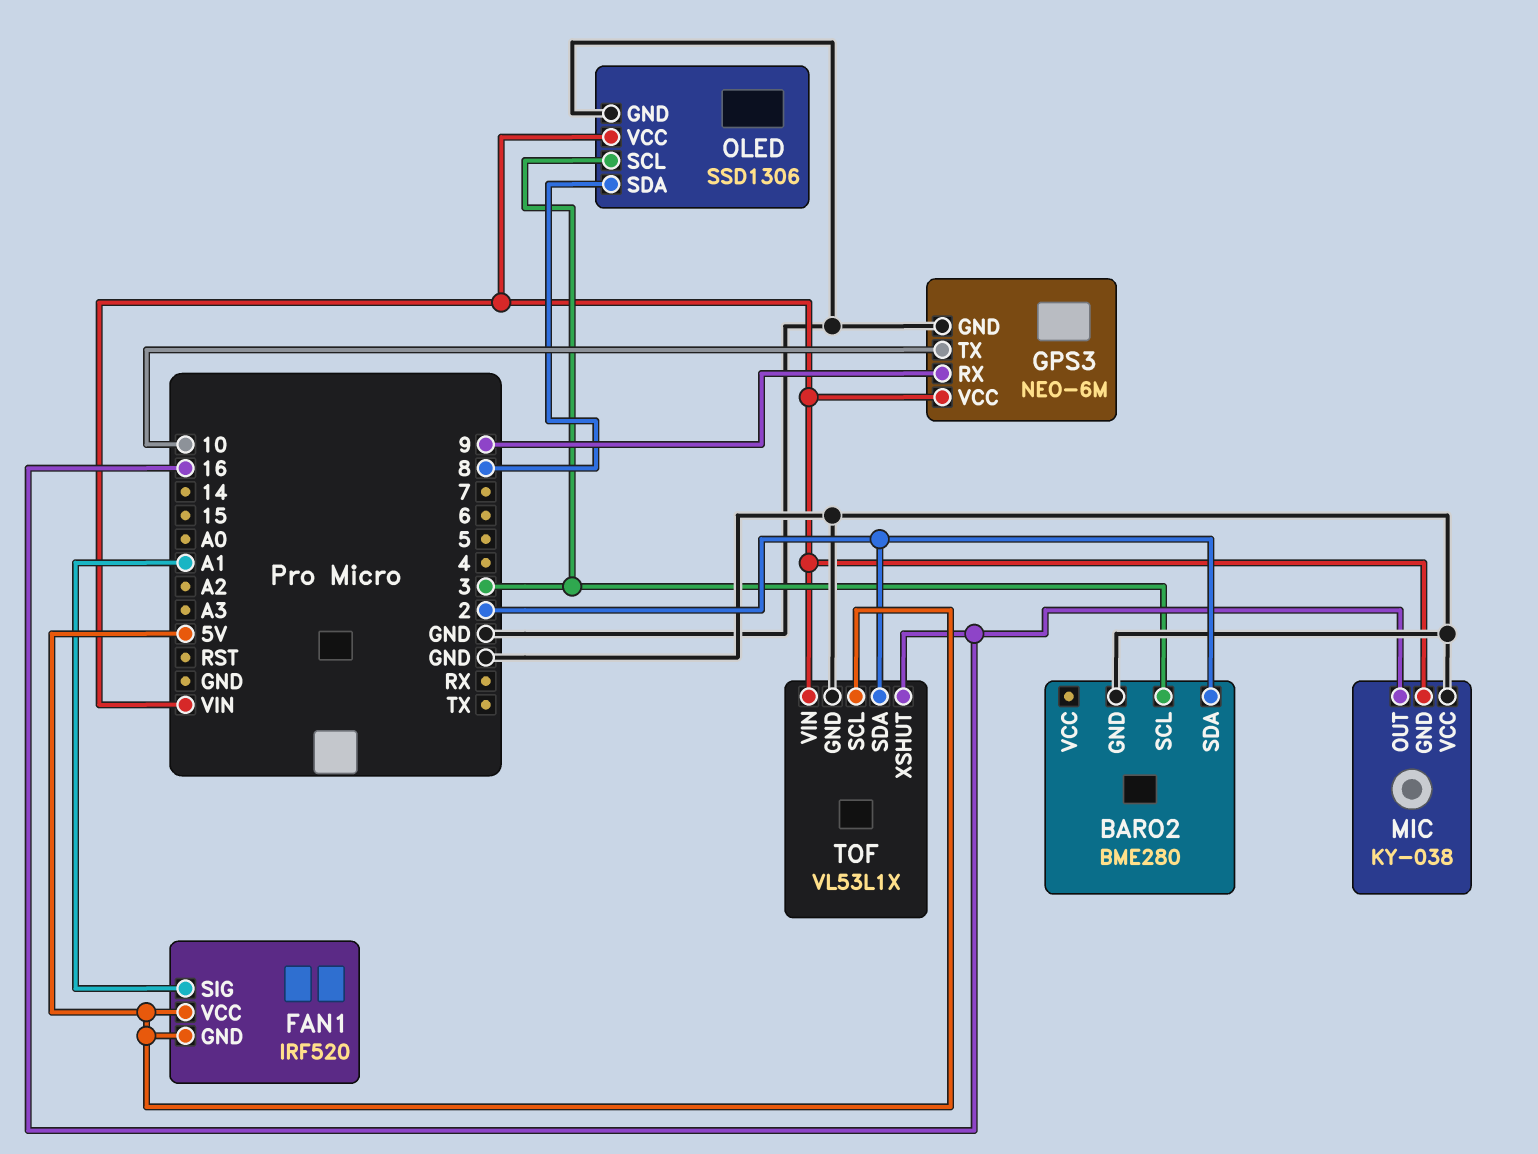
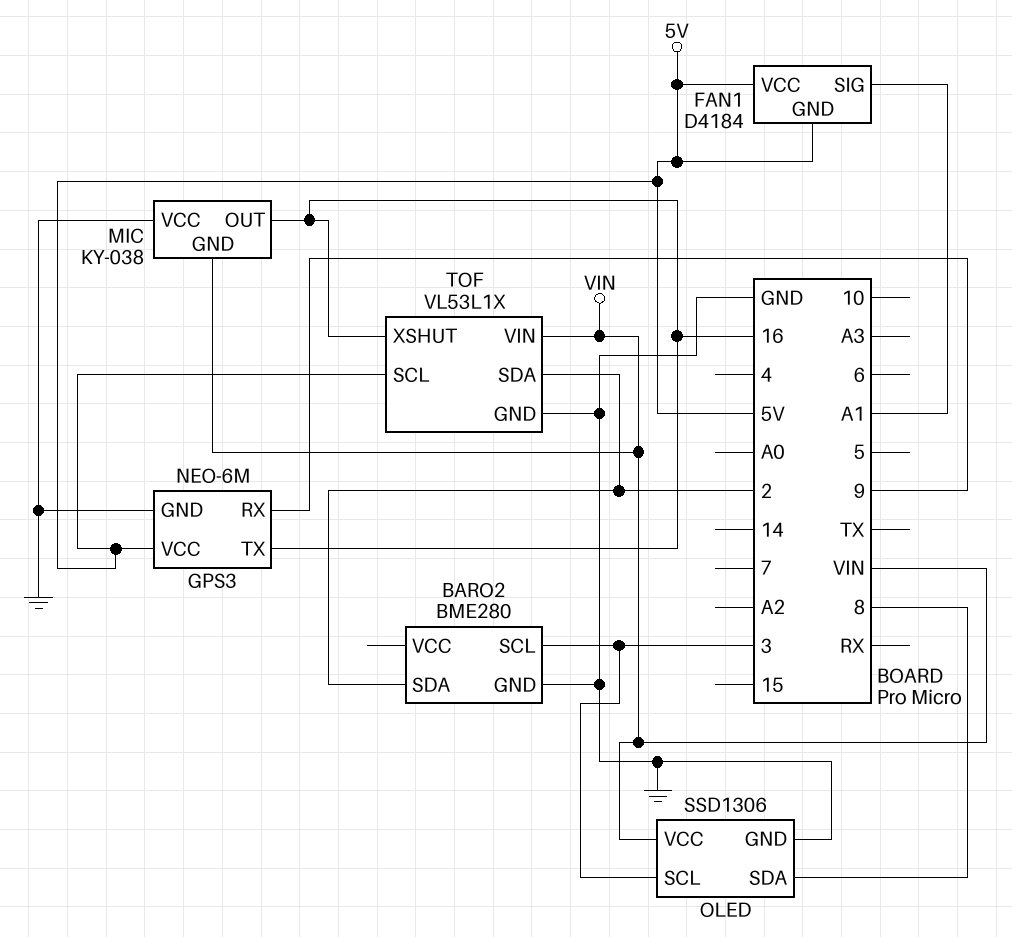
FAN1: IRF520 -> D4184
GPS3 pin TX: 10 -> 16
GPS3 pin VCC: VIN -> 5V

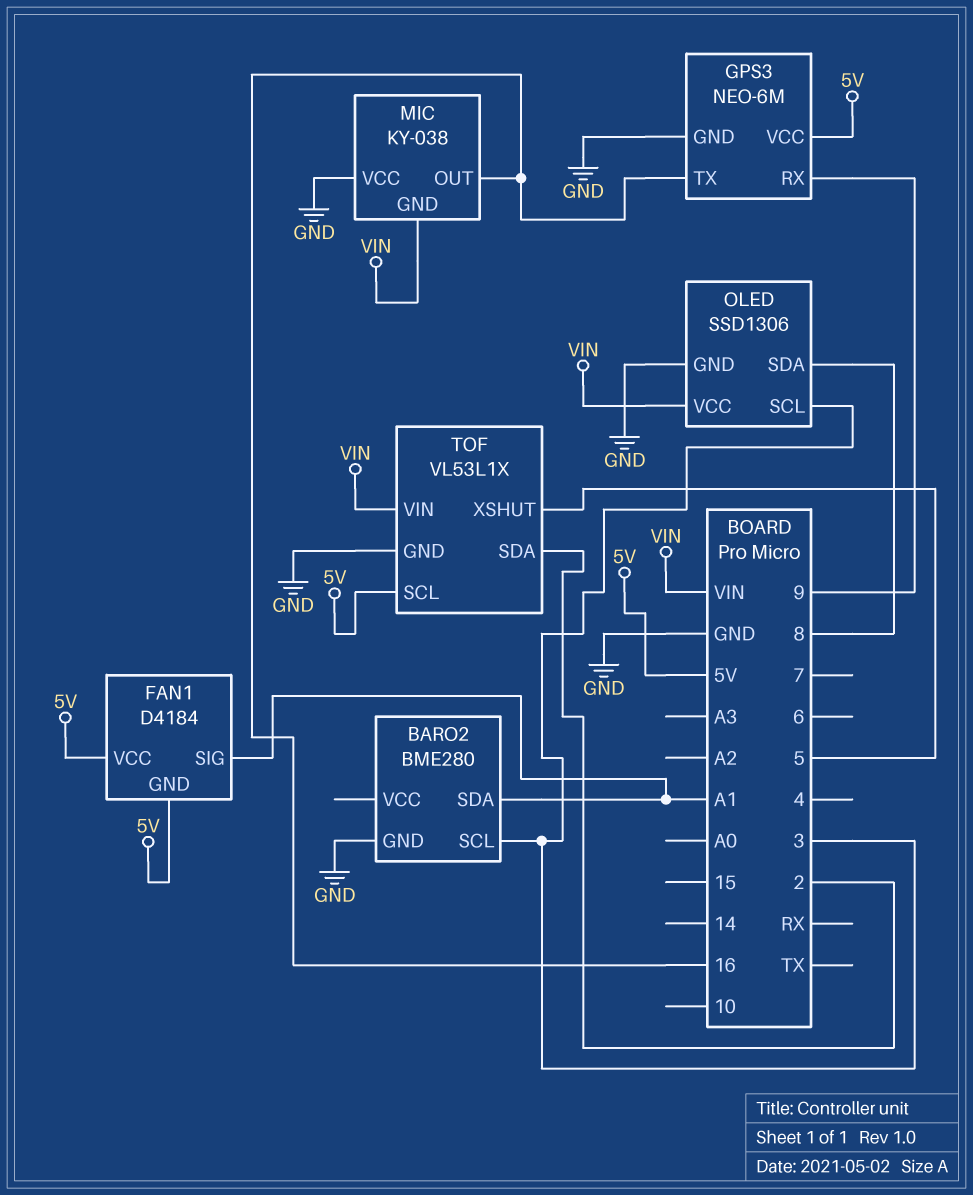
BARO2 pin SDA: 2 -> A1
TOF pin XSHUT: 16 -> 5

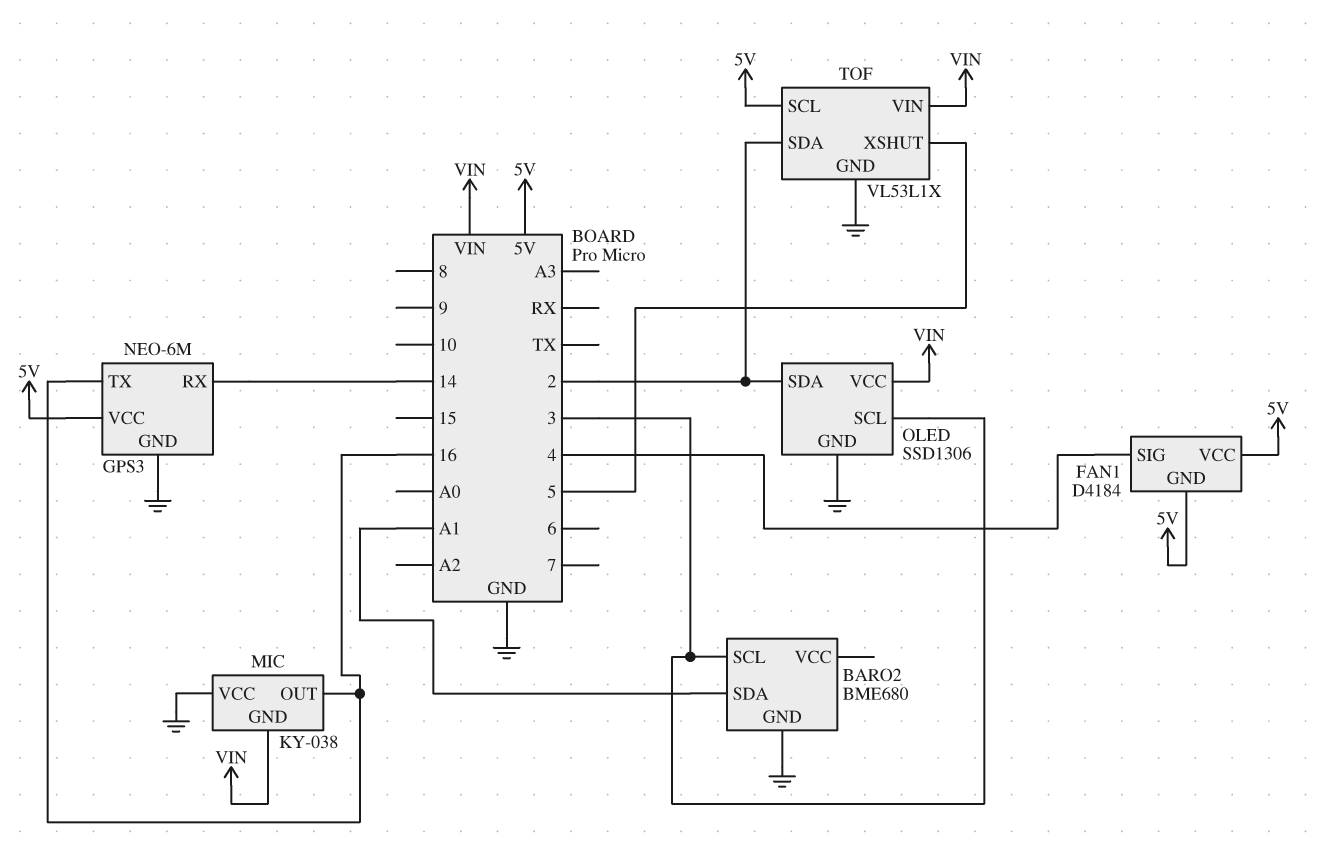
BARO2: BME280 -> BME680
FAN1 pin SIG: A1 -> 4
GPS3 pin RX: 9 -> 14
OLED pin SDA: 8 -> 2

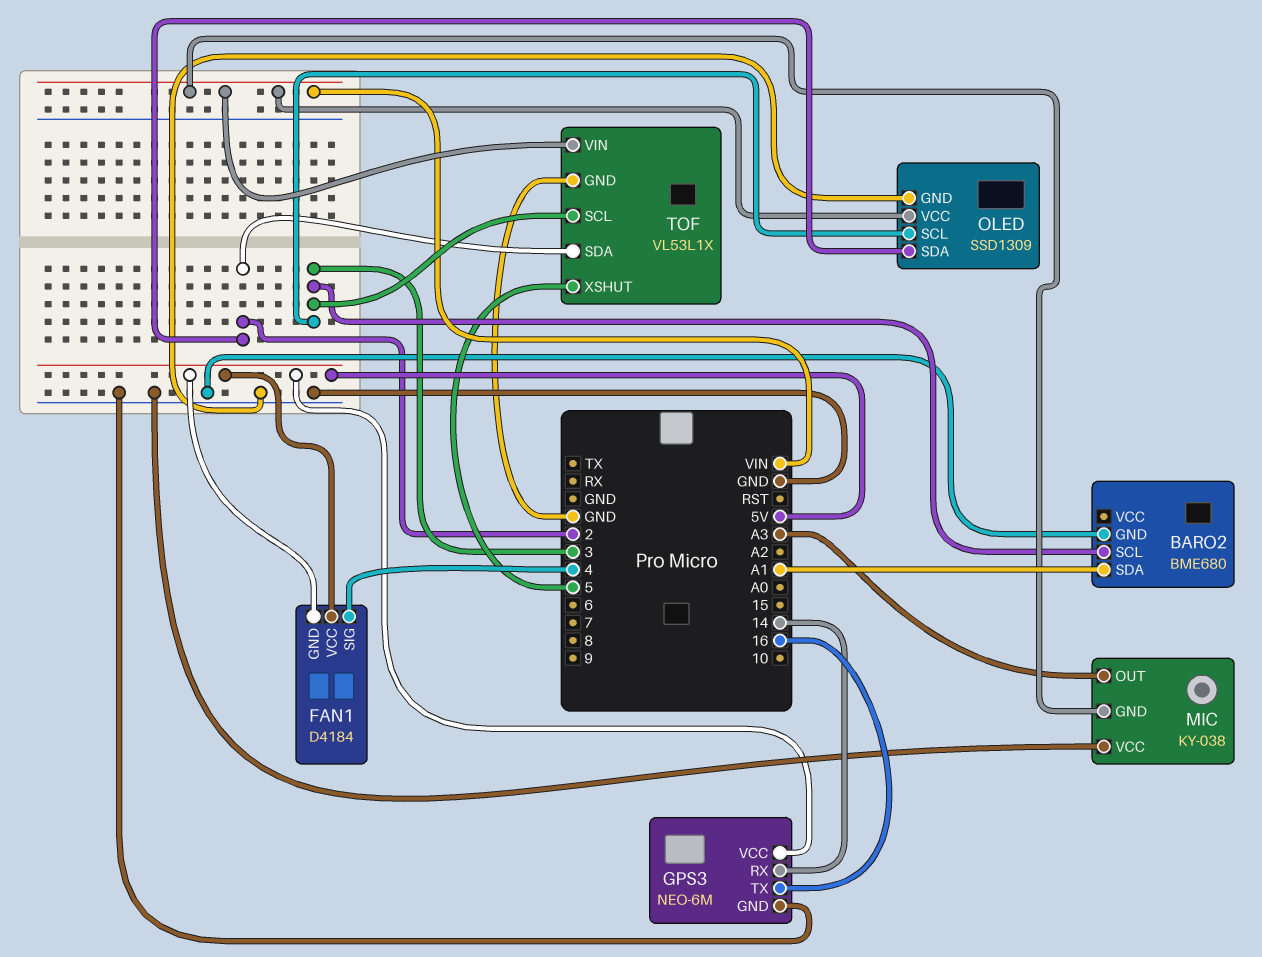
MIC pin OUT: 16 -> A3
OLED: SSD1306 -> SSD1309
TOF pin SCL: 5V -> 3

